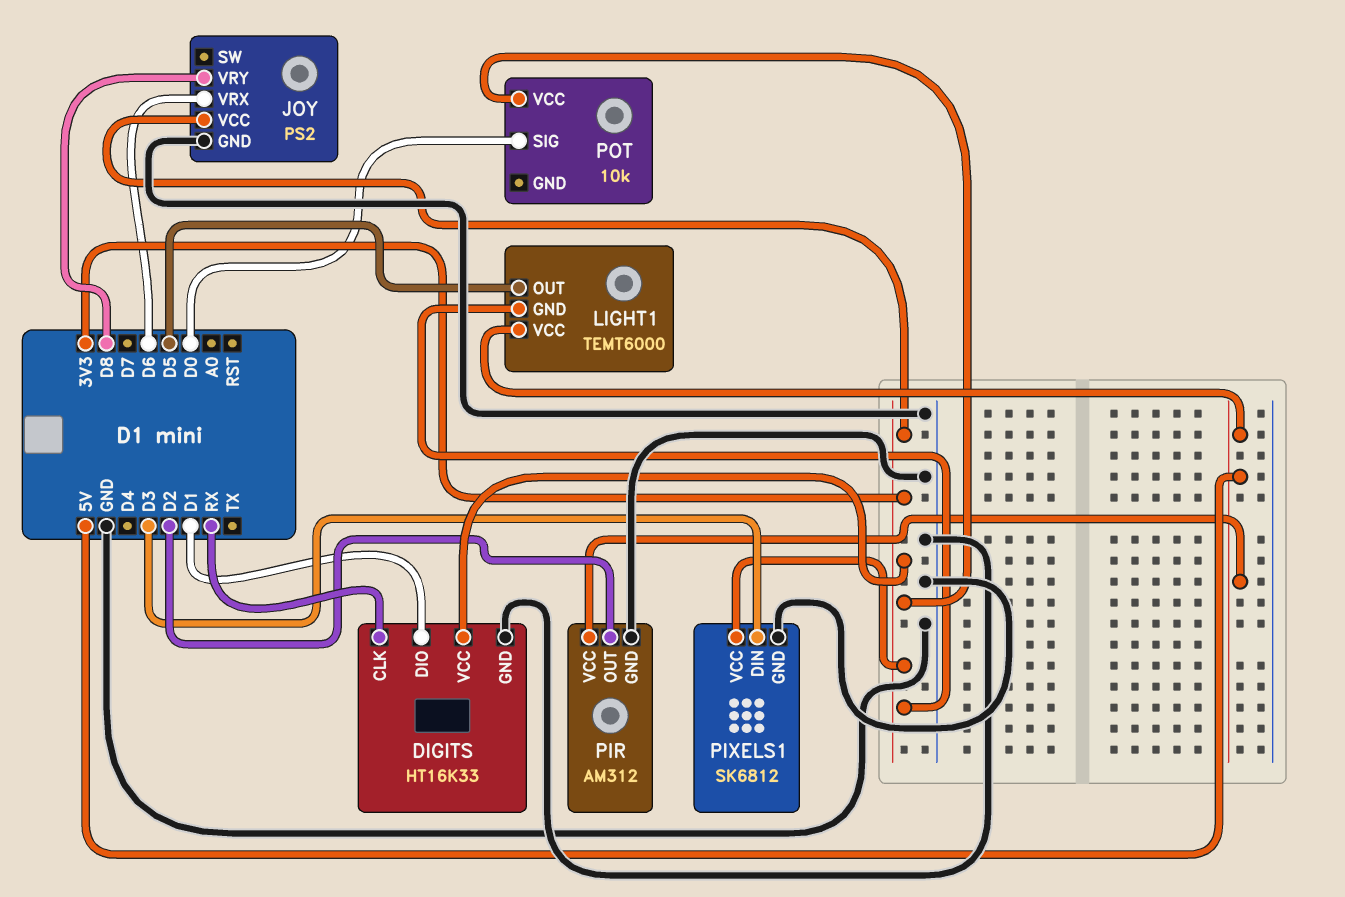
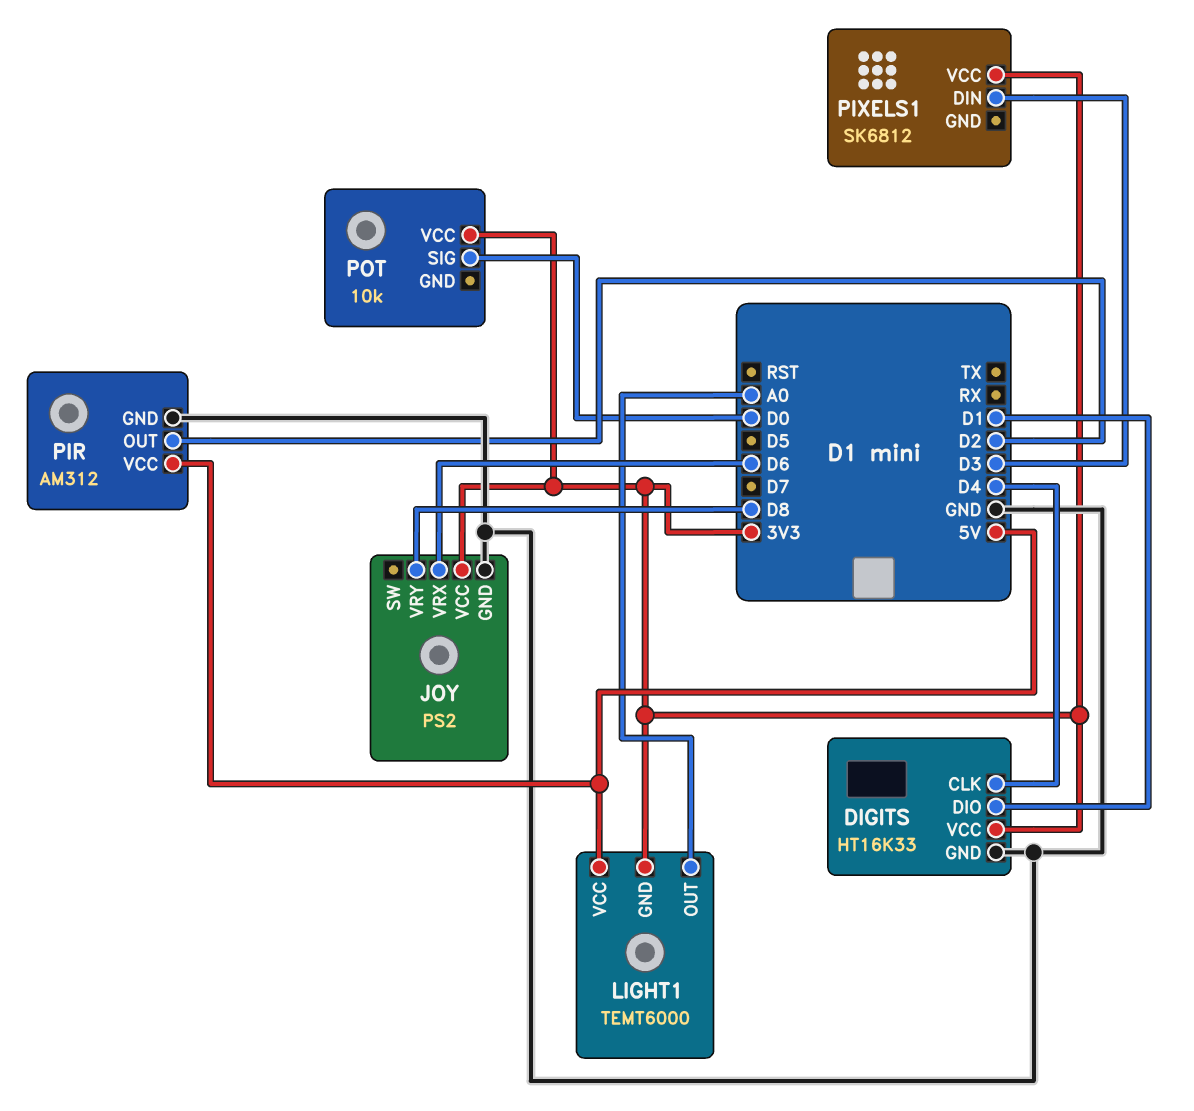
DIGITS pin CLK: RX -> D4
LIGHT1 pin OUT: D5 -> A0
PIXELS1 pin GND: GND -> none

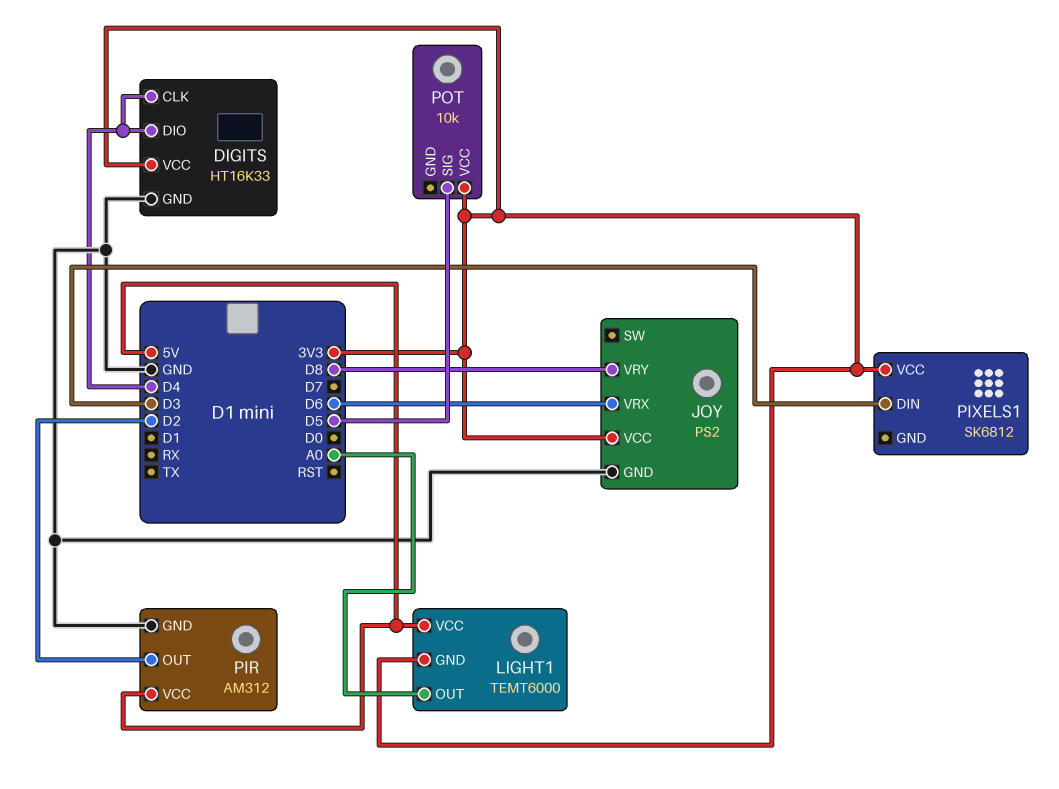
DIGITS pin DIO: D1 -> D4
POT pin SIG: D0 -> D5

